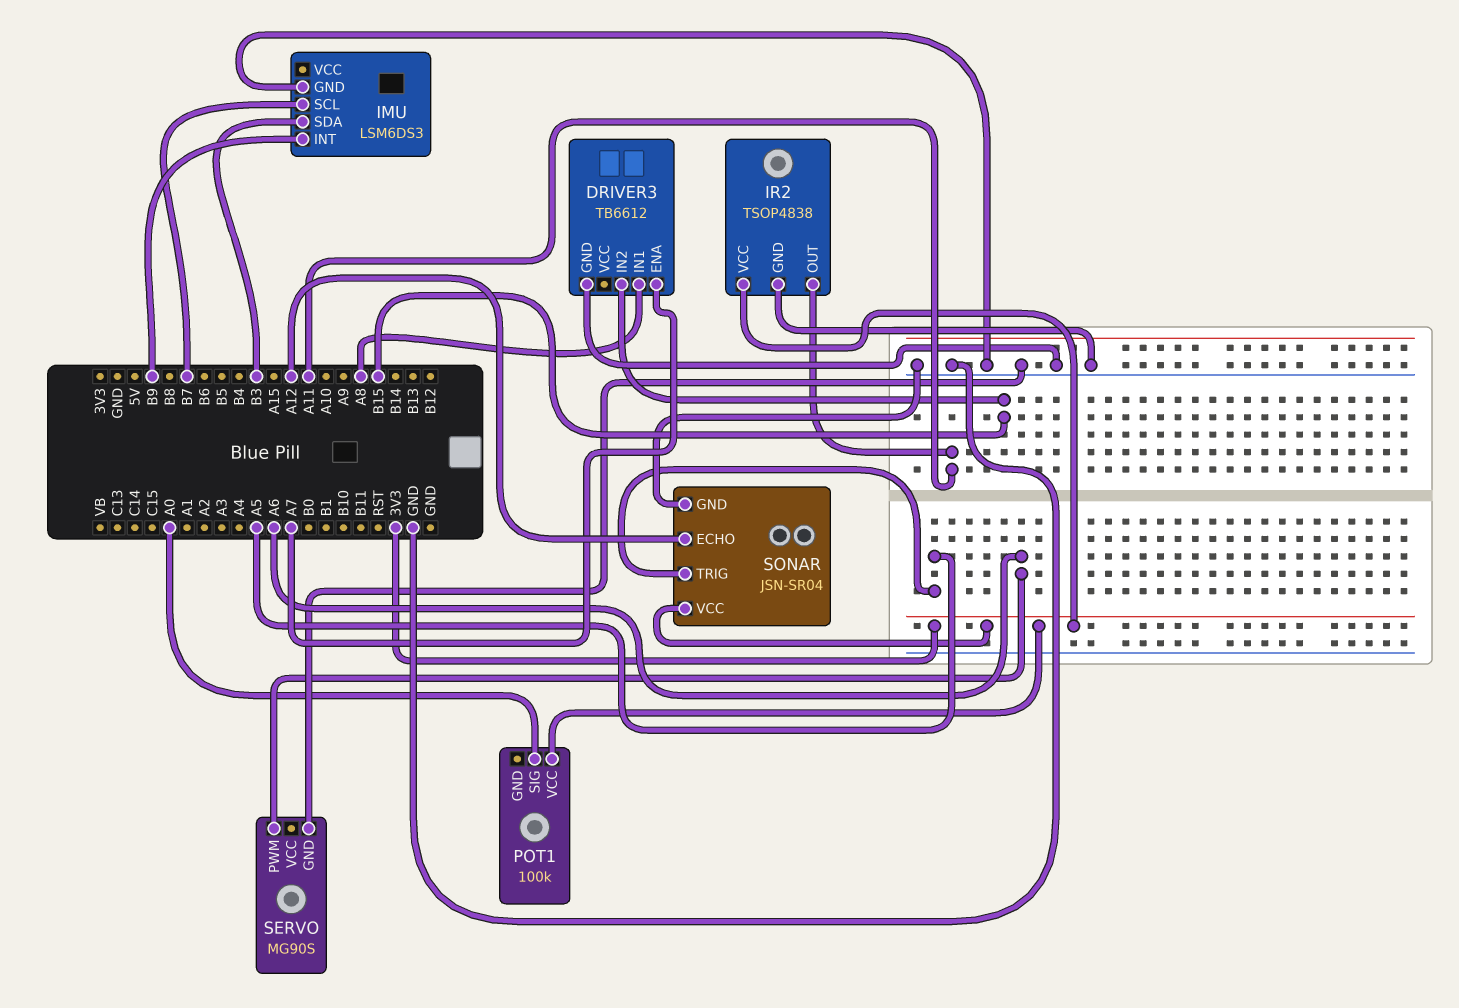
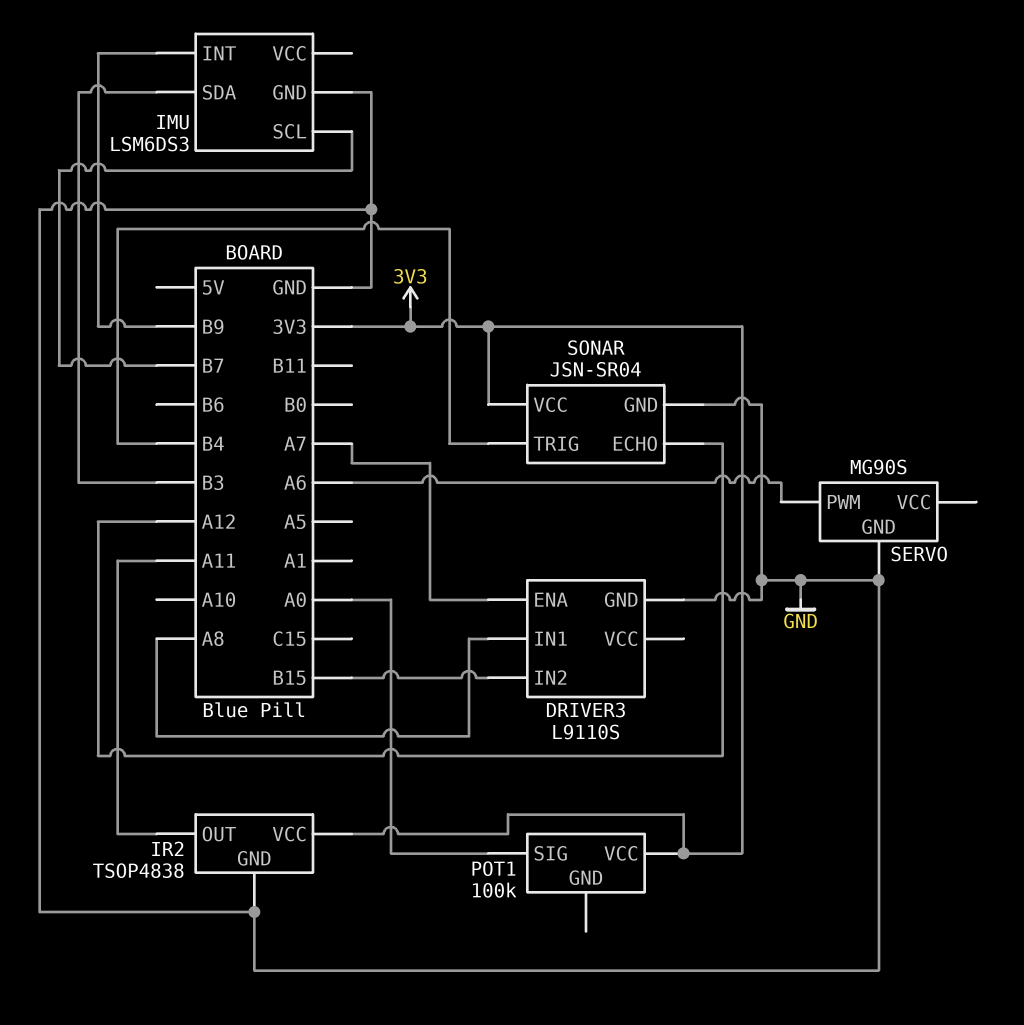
DRIVER3: TB6612 -> L9110S
SONAR pin TRIG: A5 -> B4

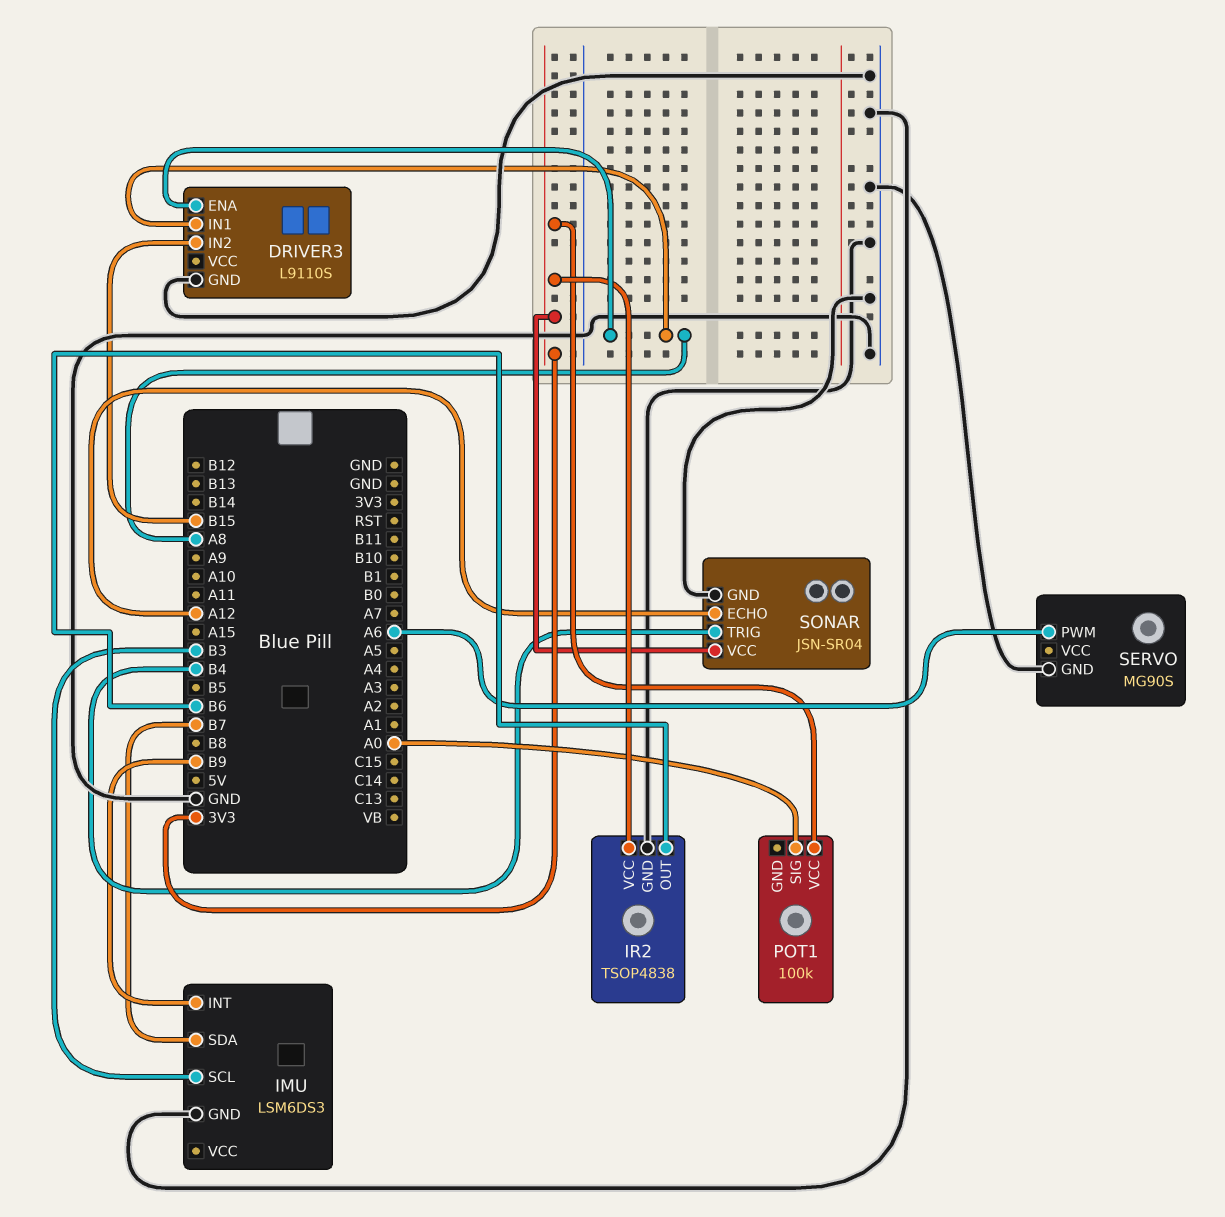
DRIVER3 pin ENA: A7 -> A8
IMU pin SCL: B7 -> B3
IMU pin SDA: B3 -> B7
IR2 pin OUT: A11 -> B6

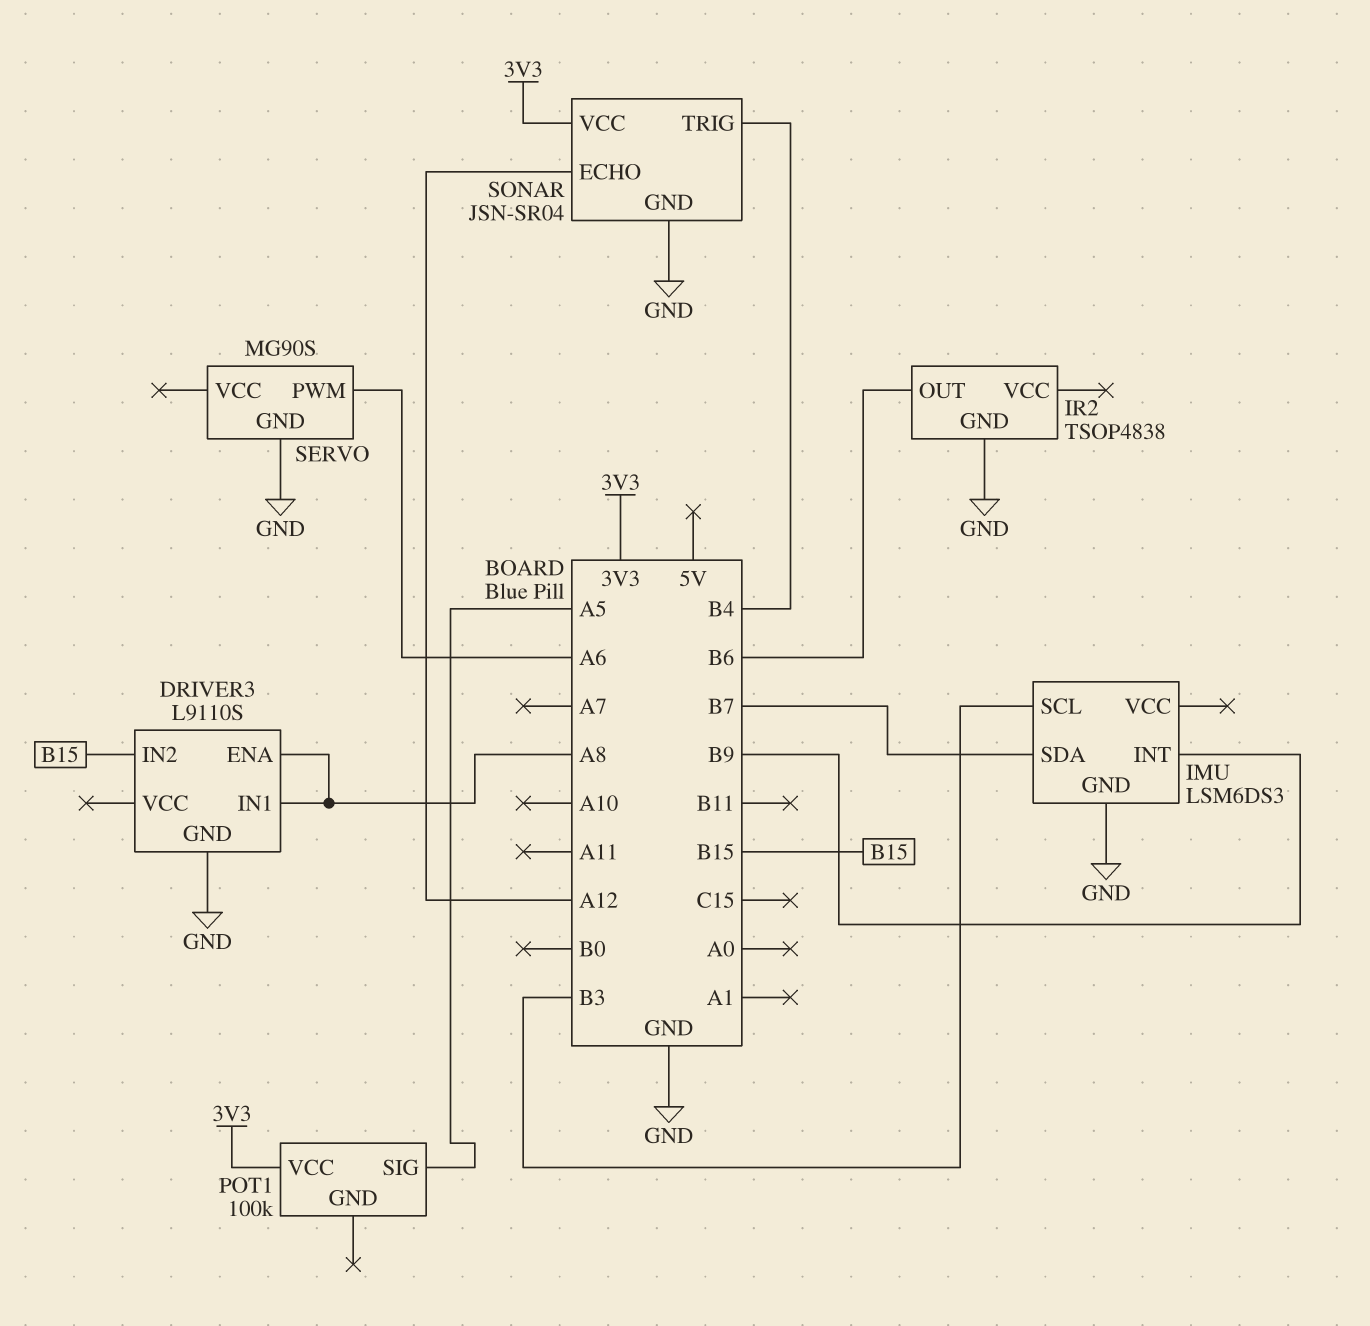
IR2 pin VCC: 3V3 -> none
POT1 pin SIG: A0 -> A5

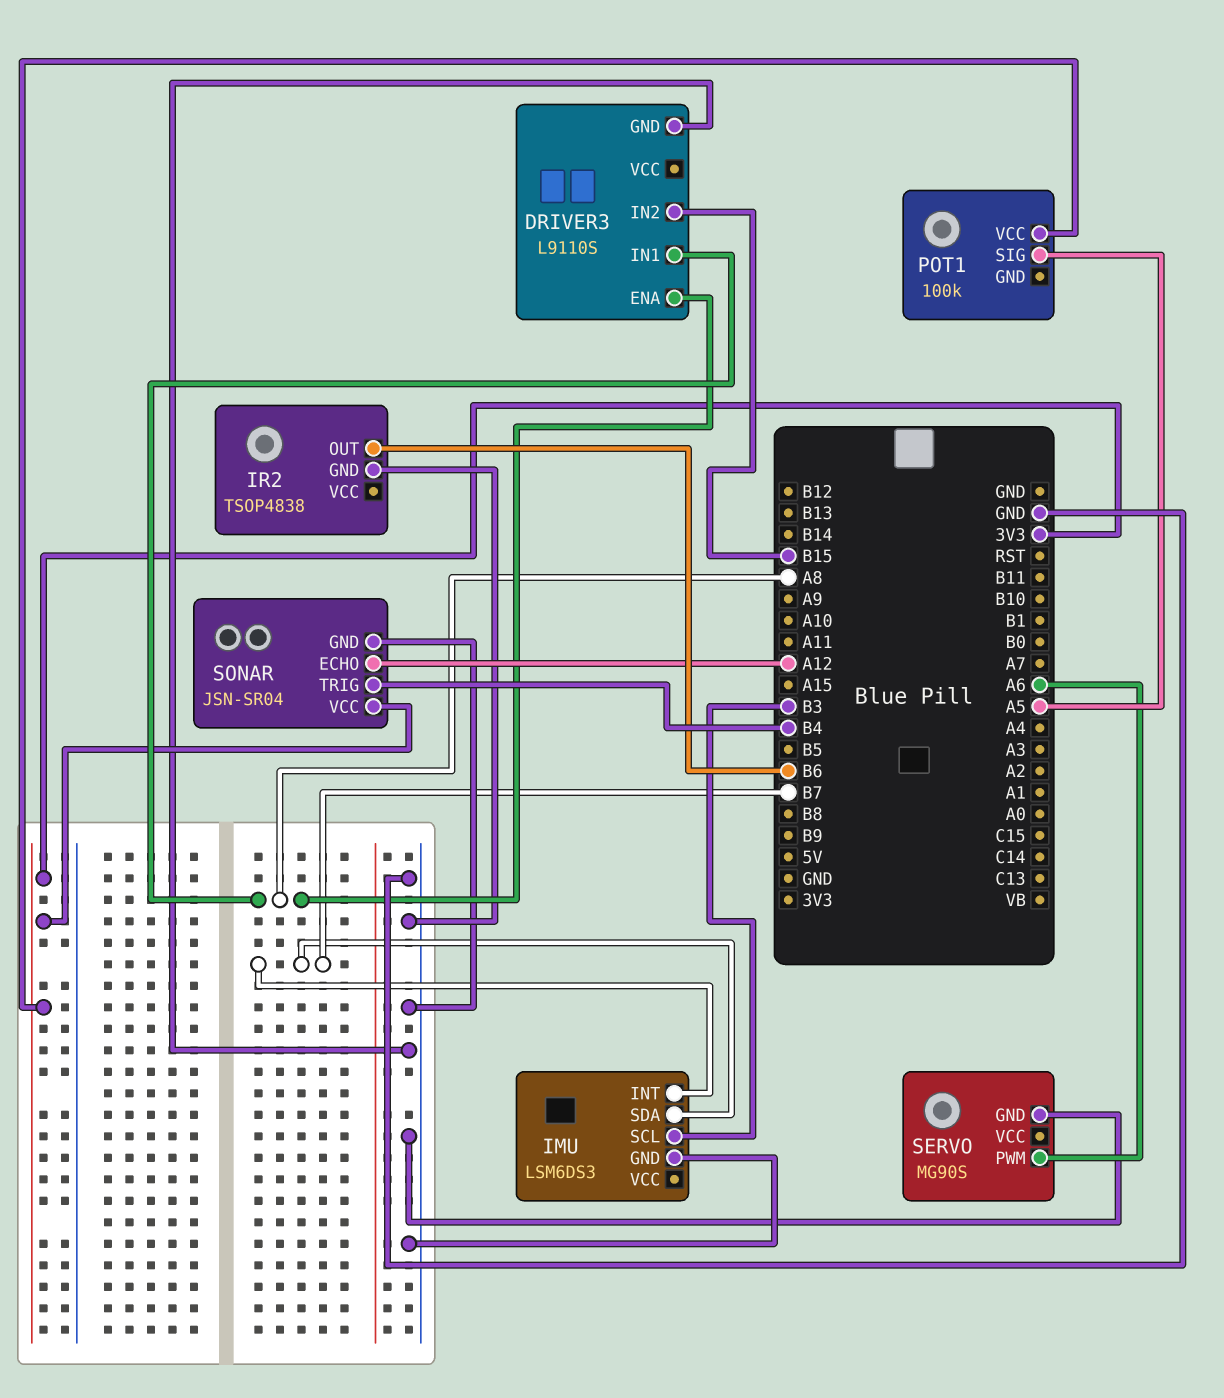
IMU pin INT: B9 -> B7

